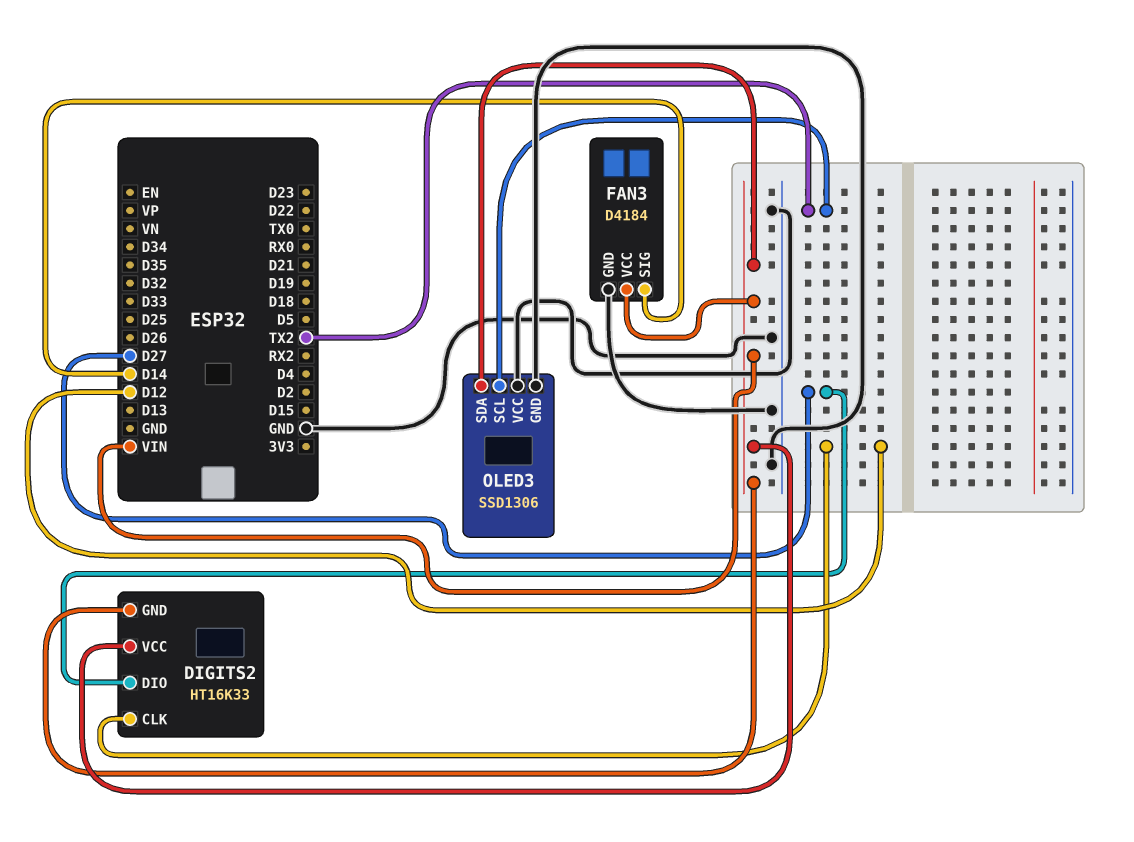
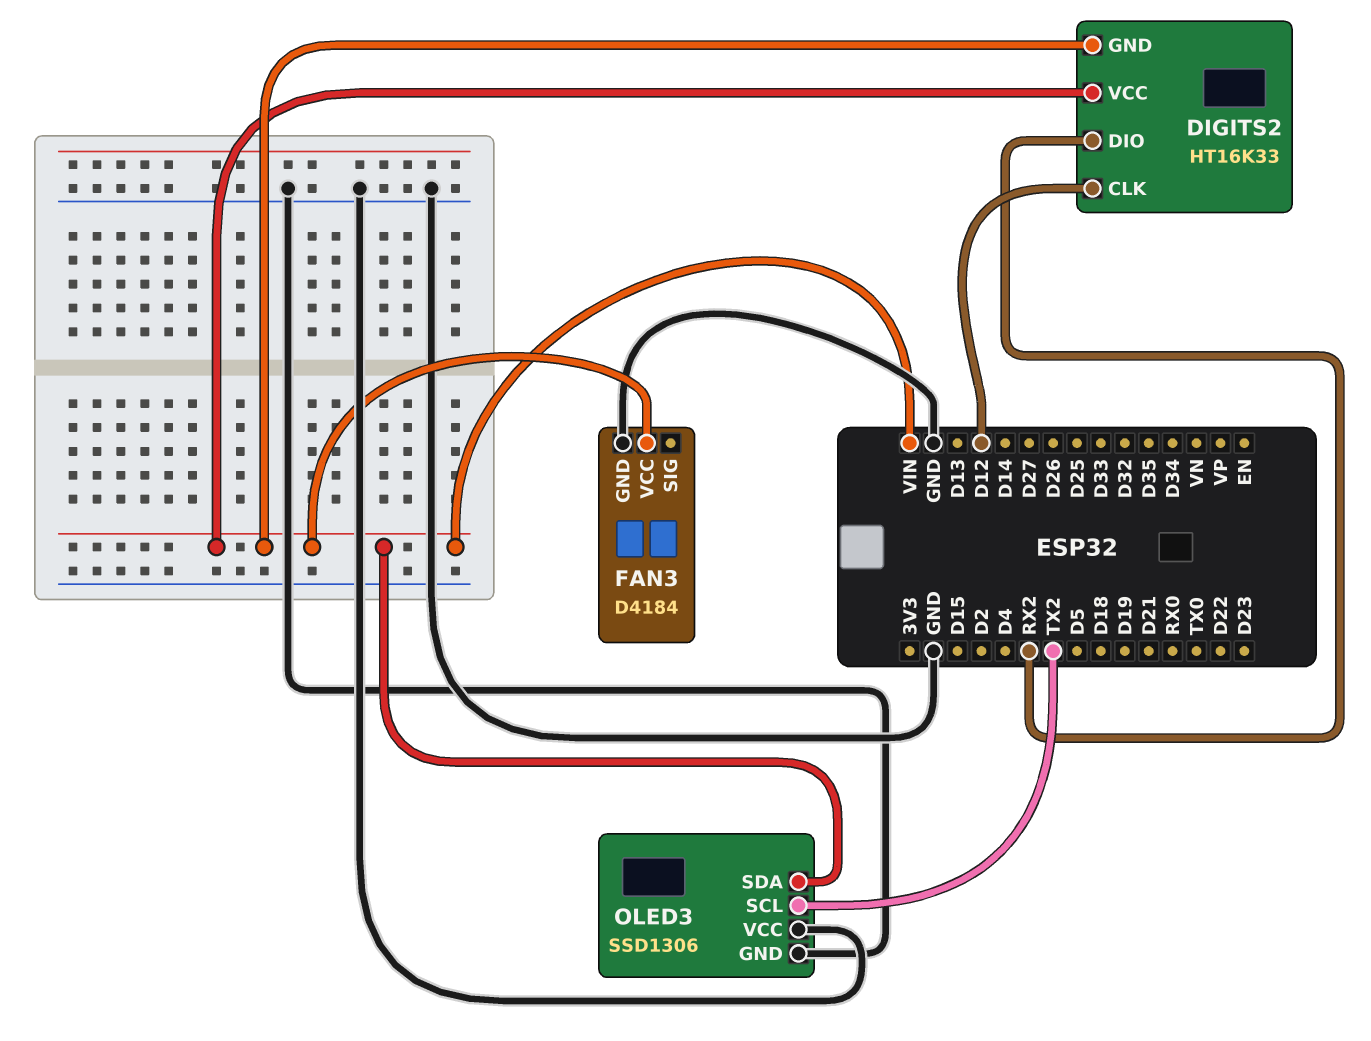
DIGITS2 pin DIO: D27 -> RX2
FAN3 pin SIG: D14 -> none

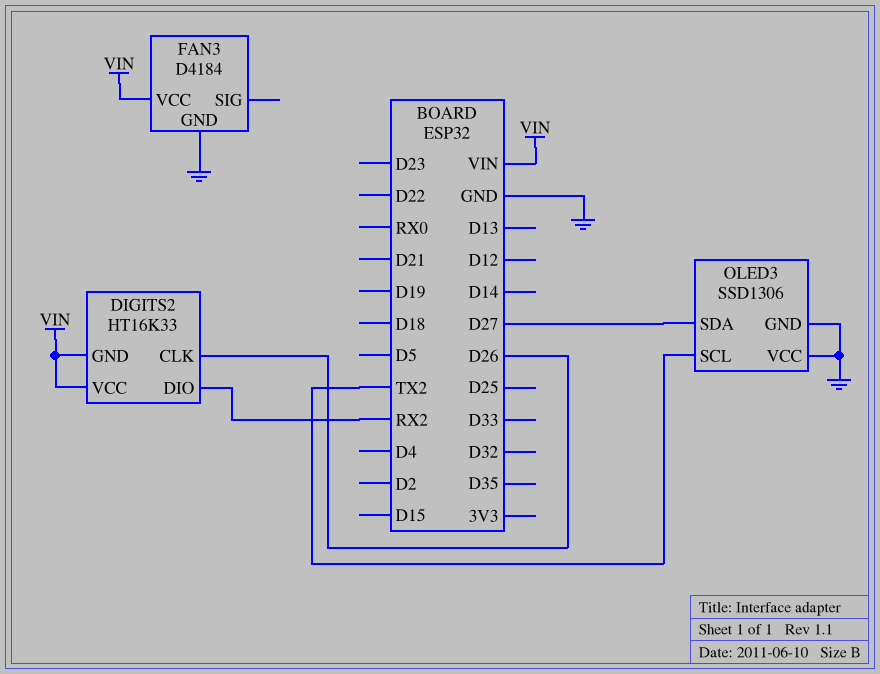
DIGITS2 pin CLK: D12 -> D26
OLED3 pin SDA: VIN -> D27

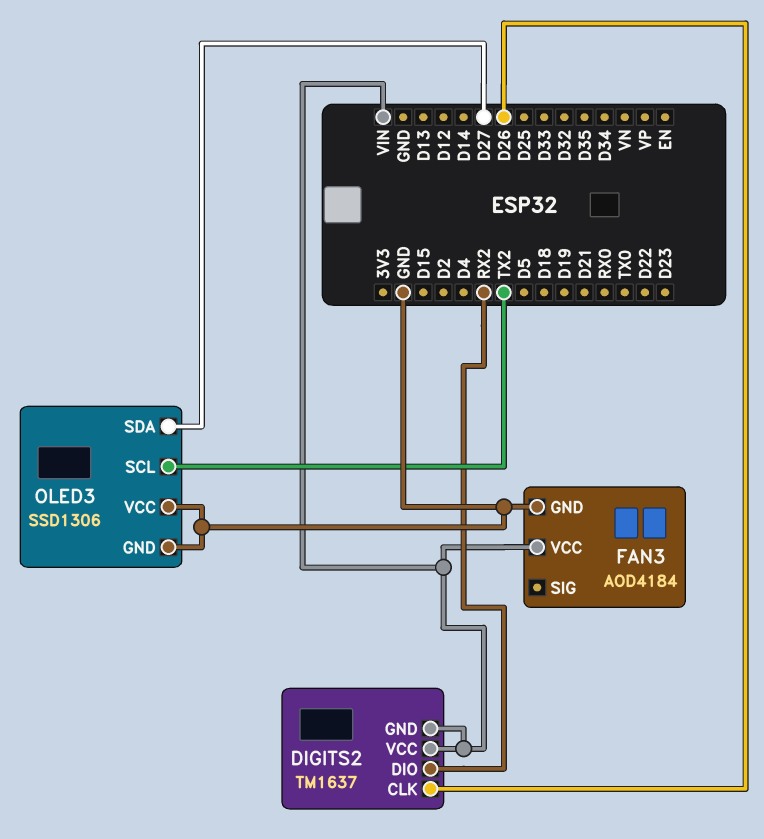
DIGITS2: HT16K33 -> TM1637
FAN3: D4184 -> AOD4184

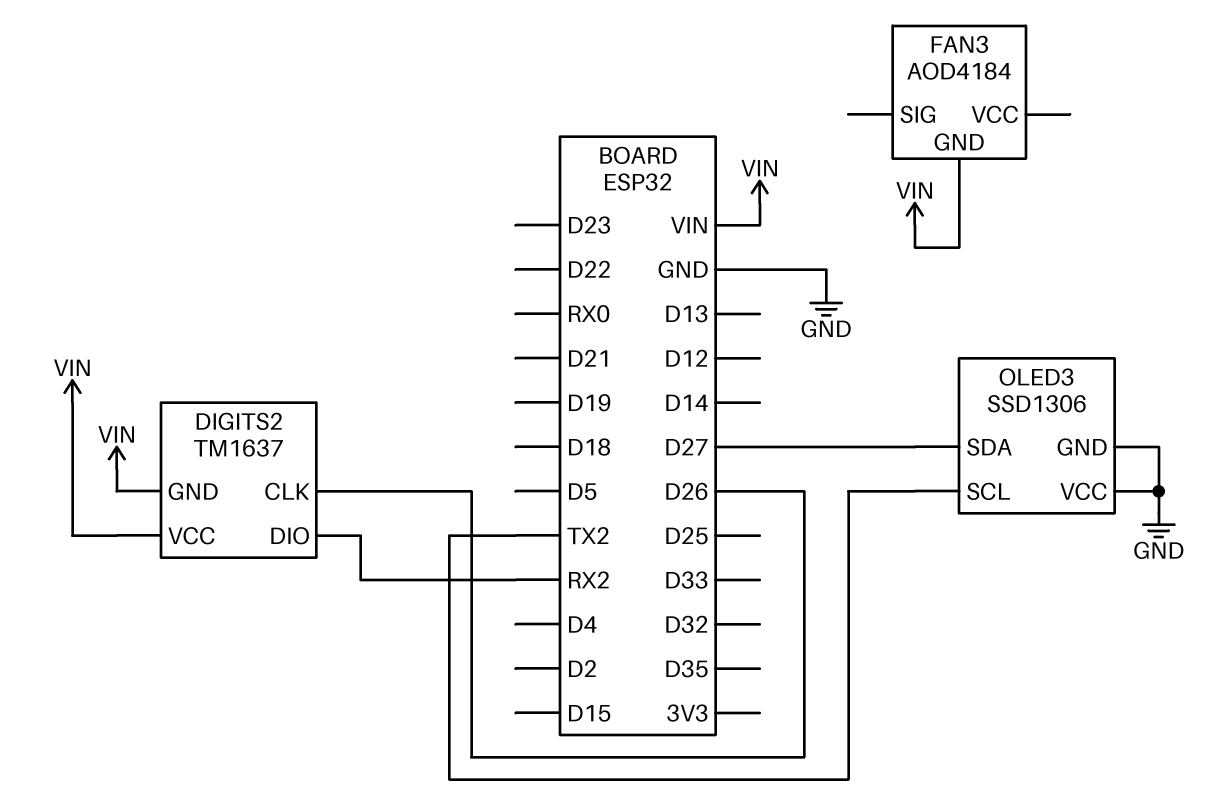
FAN3 pin GND: GND -> VIN
FAN3 pin VCC: VIN -> none

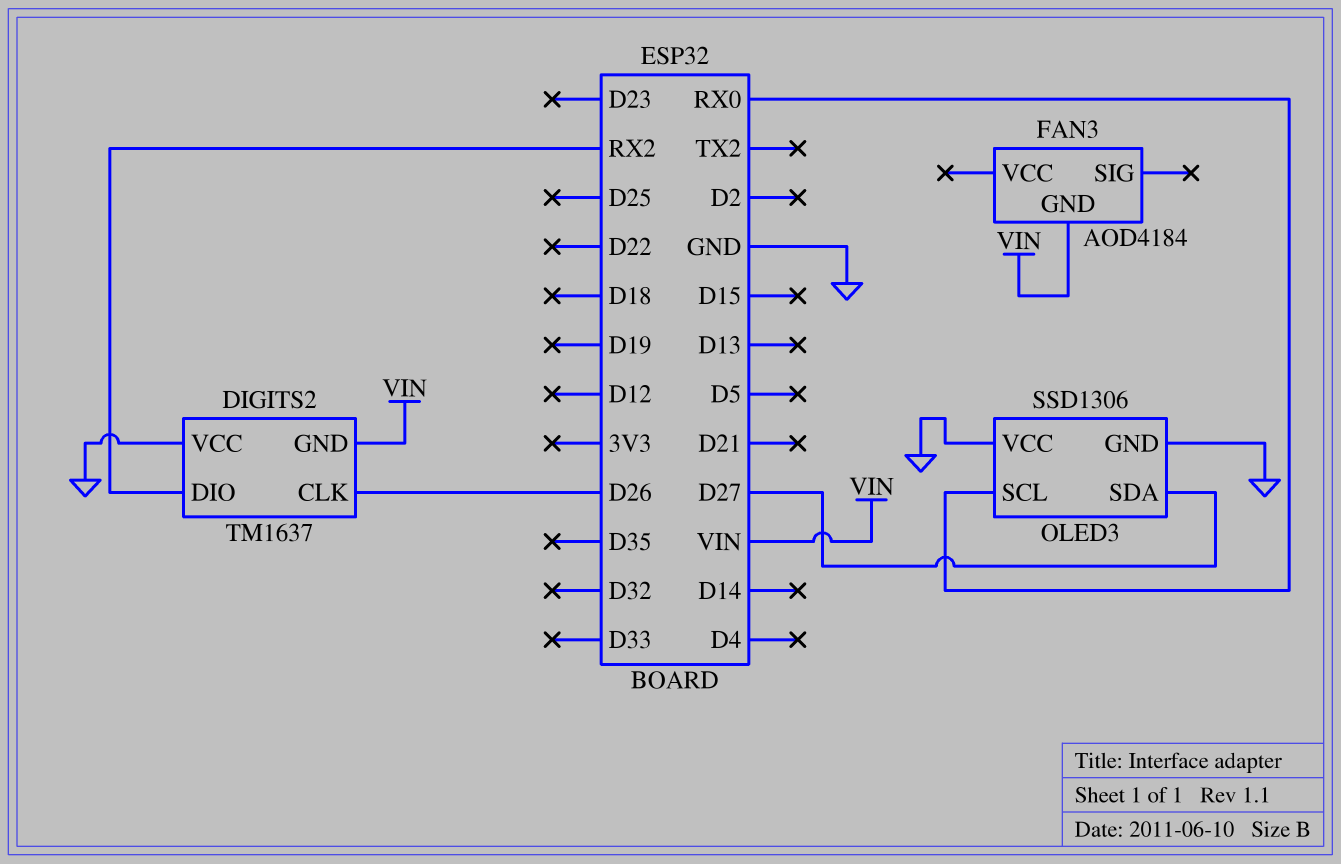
DIGITS2 pin VCC: VIN -> GND
OLED3 pin SCL: TX2 -> RX0

